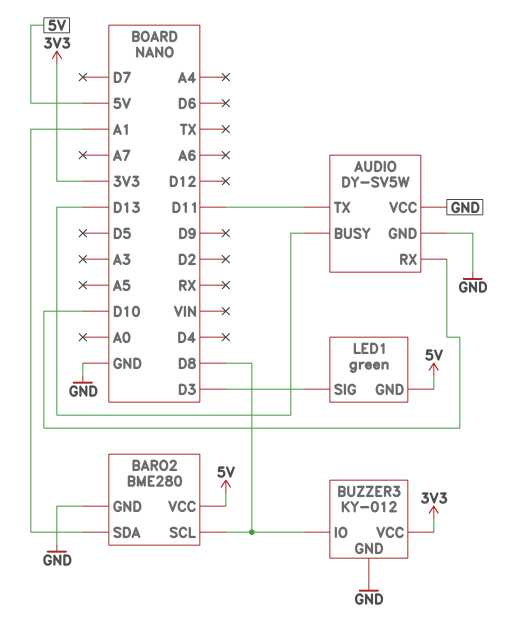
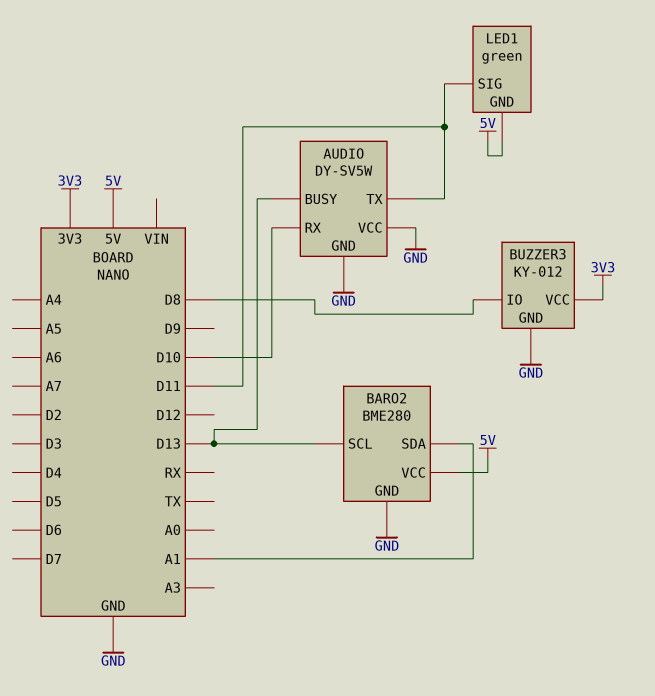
BARO2 pin SCL: D8 -> D13
LED1 pin SIG: D3 -> D11

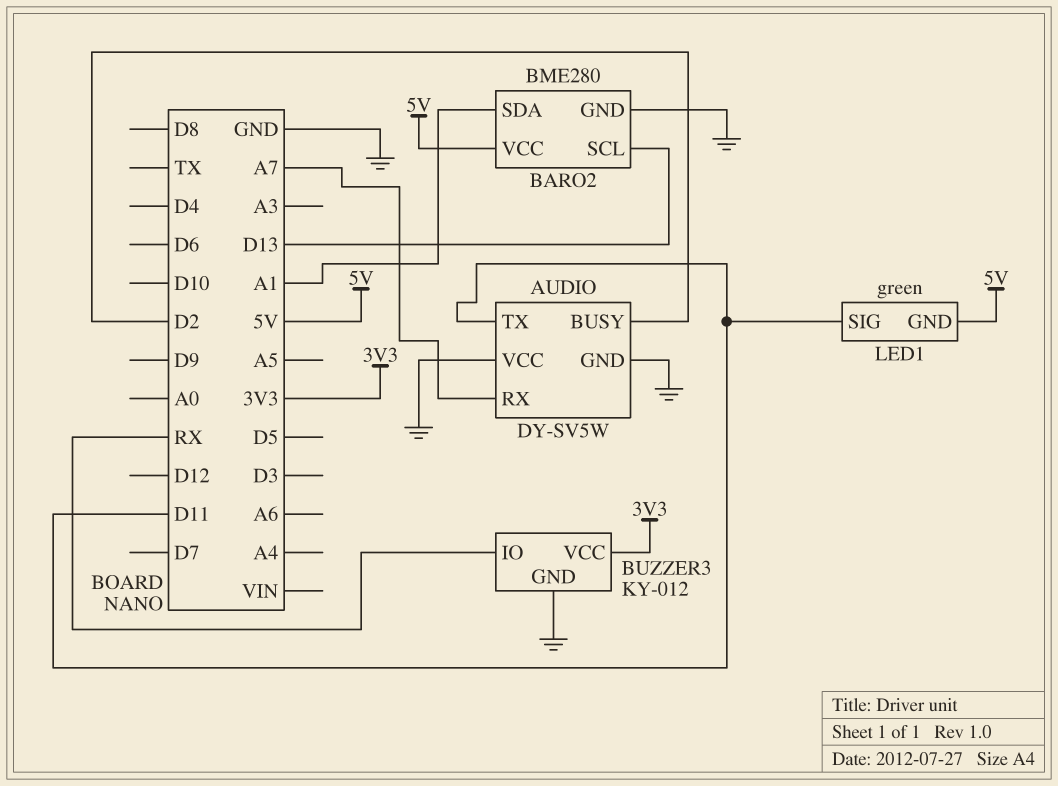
AUDIO pin BUSY: D13 -> D2
AUDIO pin RX: D10 -> A7
BUZZER3 pin IO: D8 -> RX

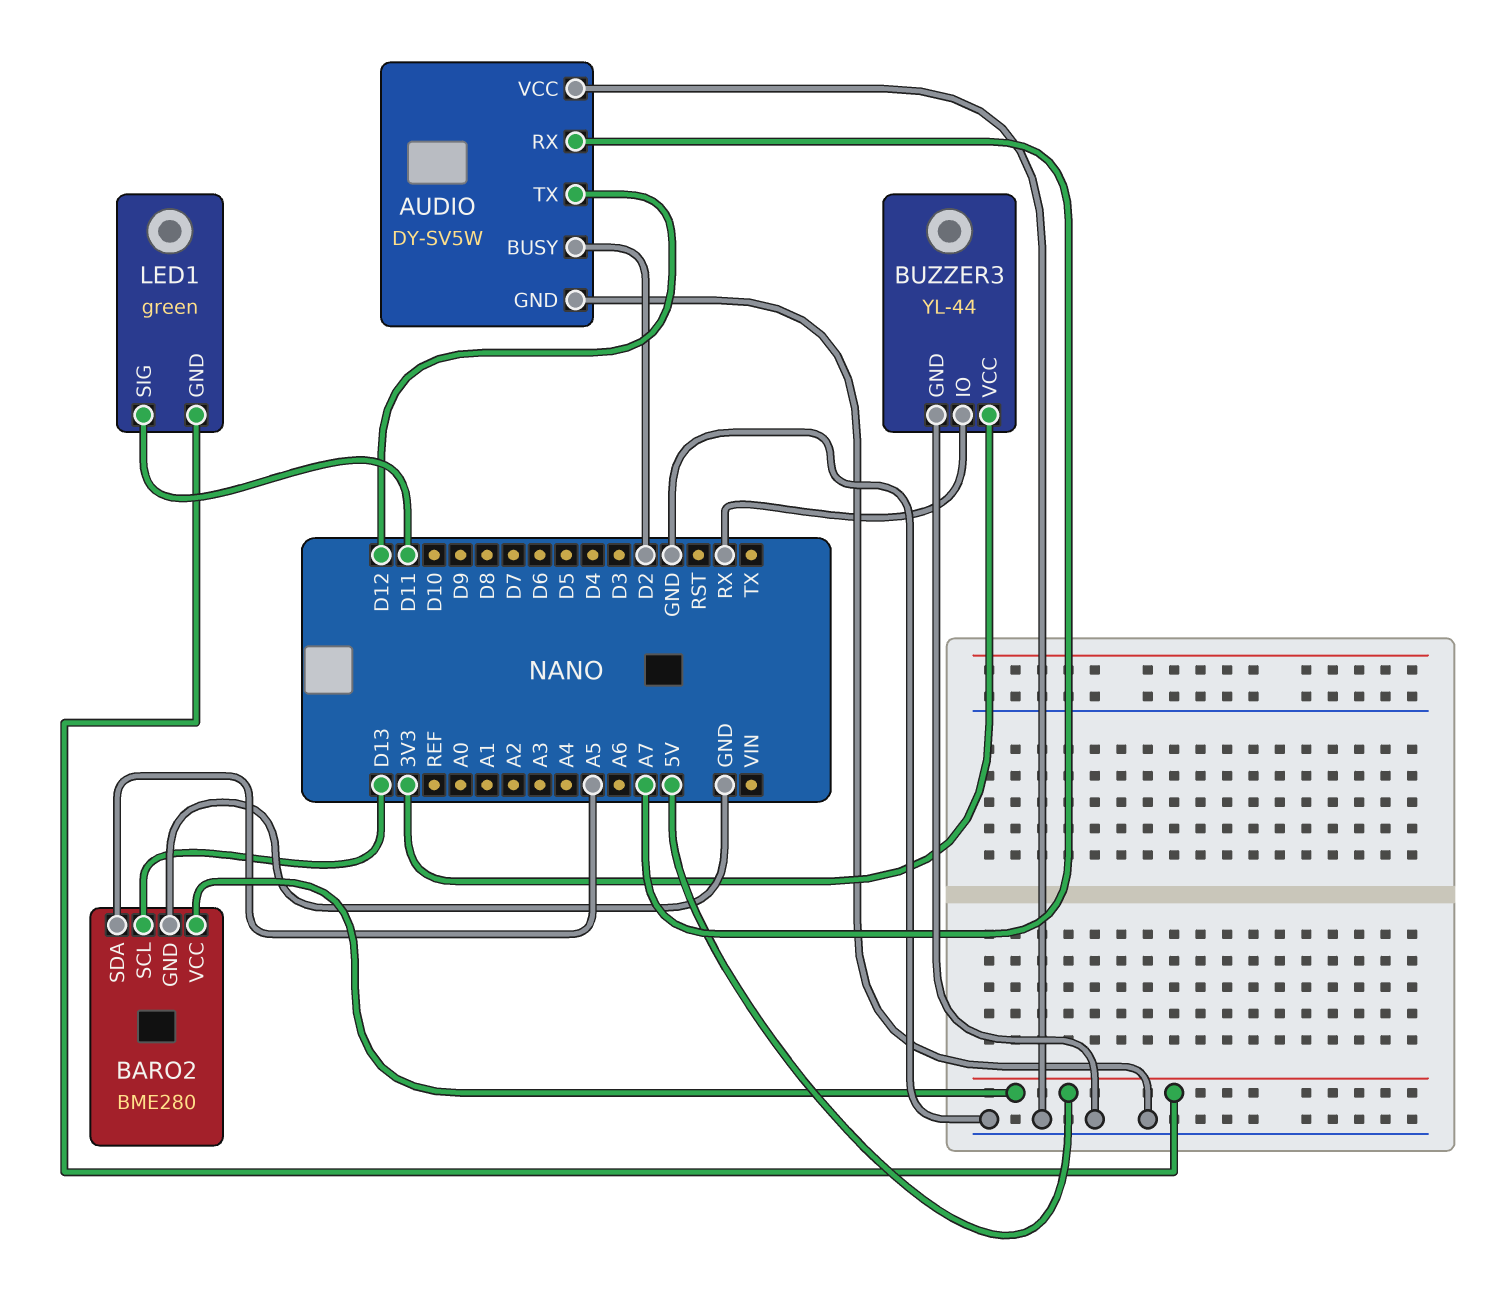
AUDIO pin TX: D11 -> D12
BARO2 pin SDA: A1 -> A5
BUZZER3: KY-012 -> YL-44

